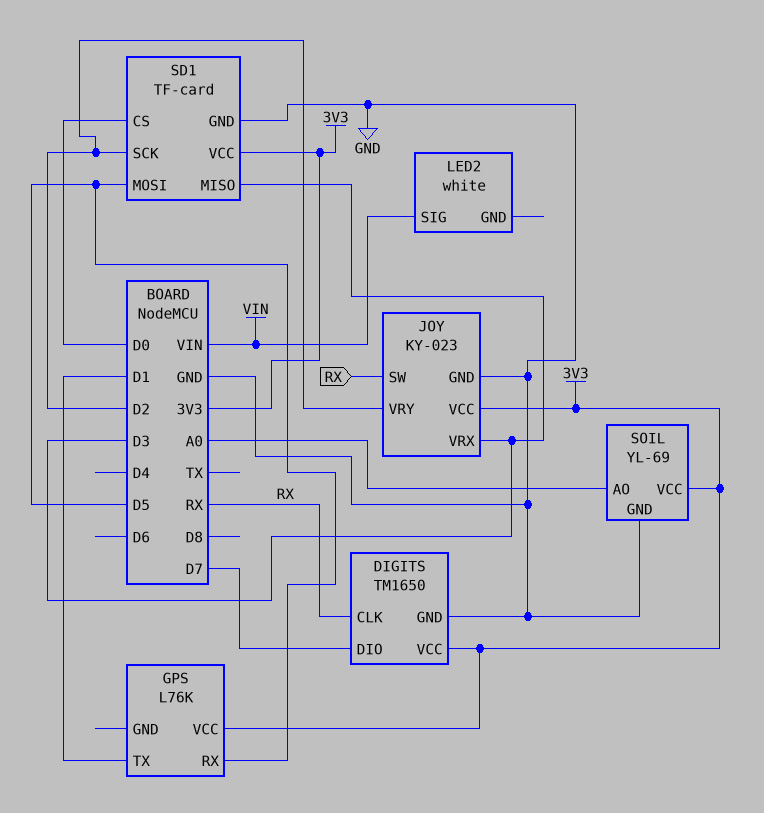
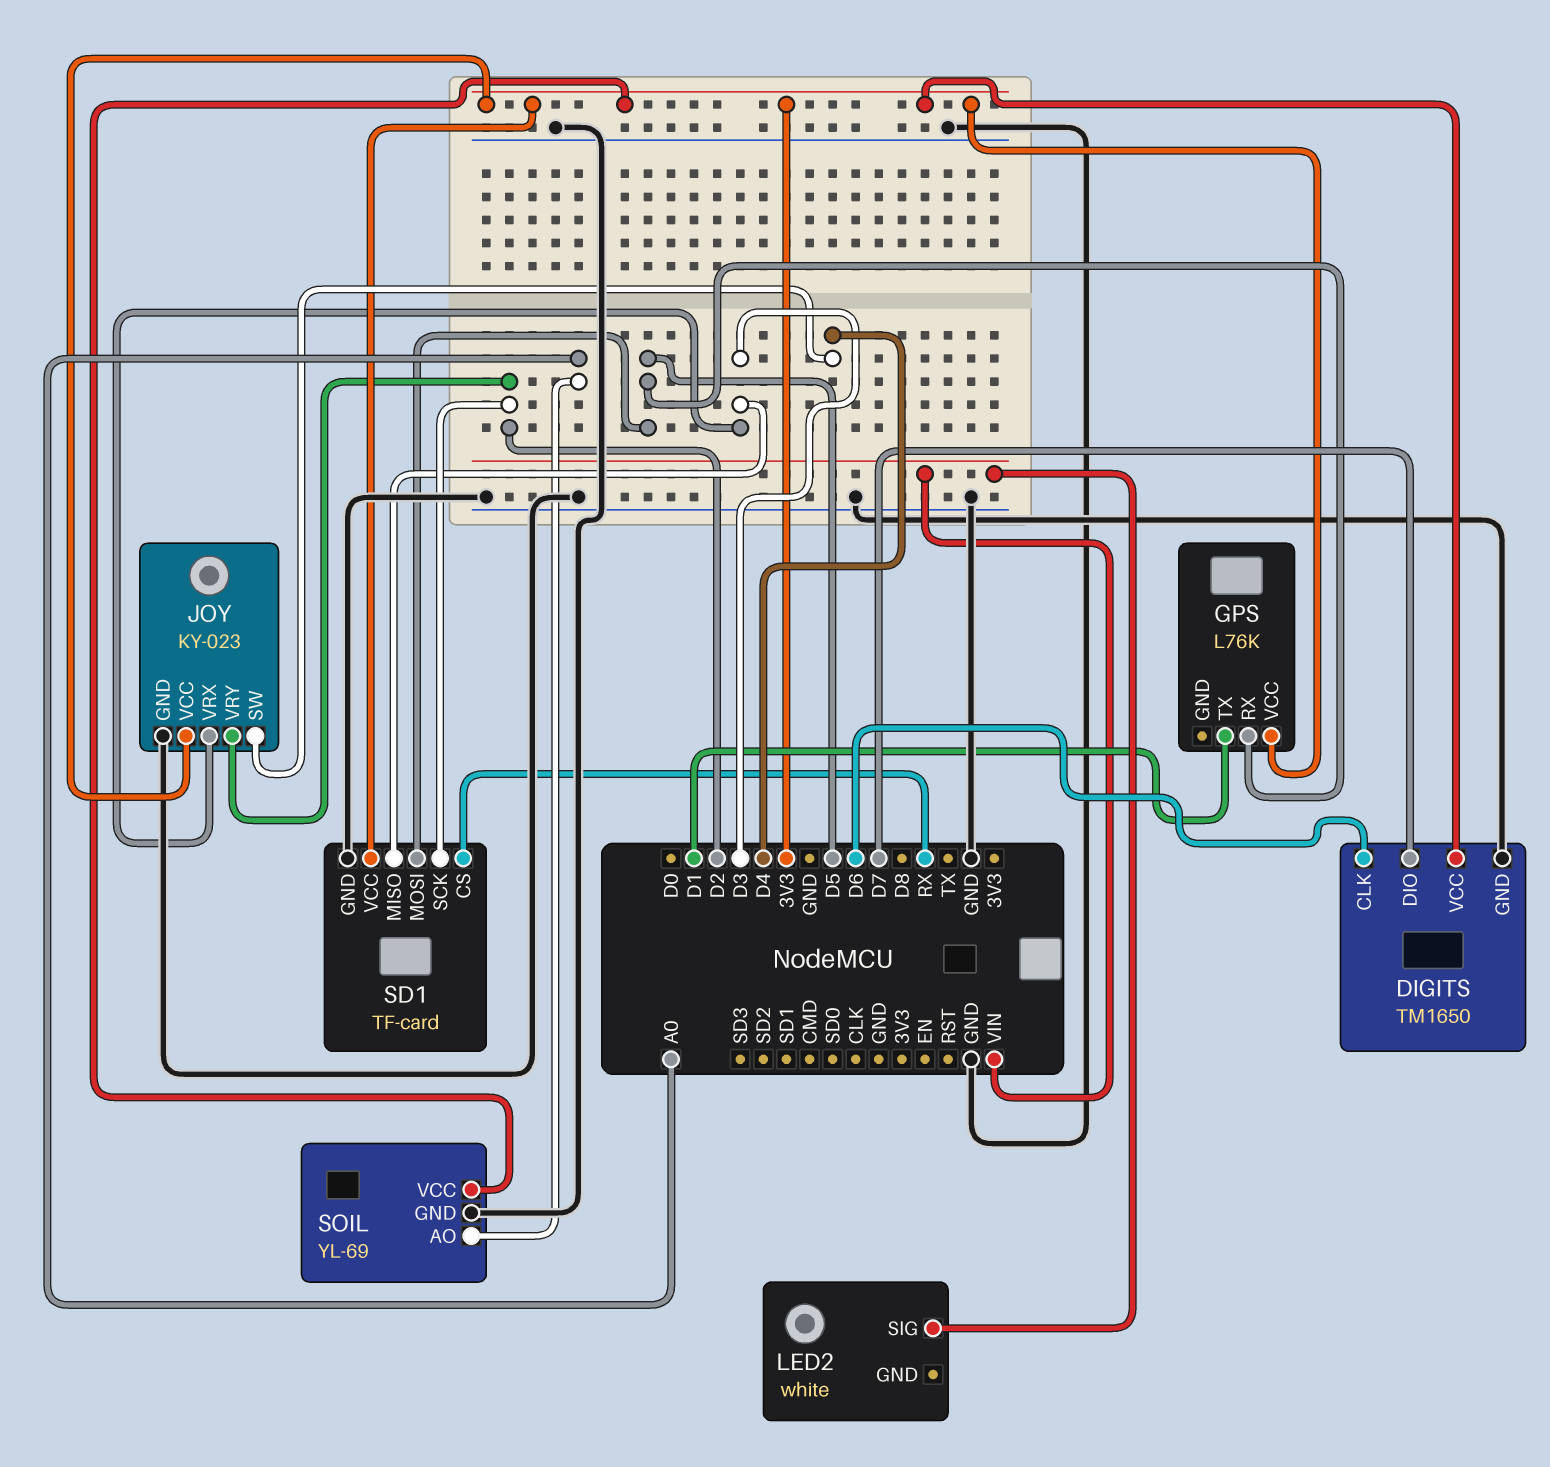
DIGITS pin CLK: RX -> D6
JOY pin SW: RX -> D4
SD1 pin CS: D0 -> RX

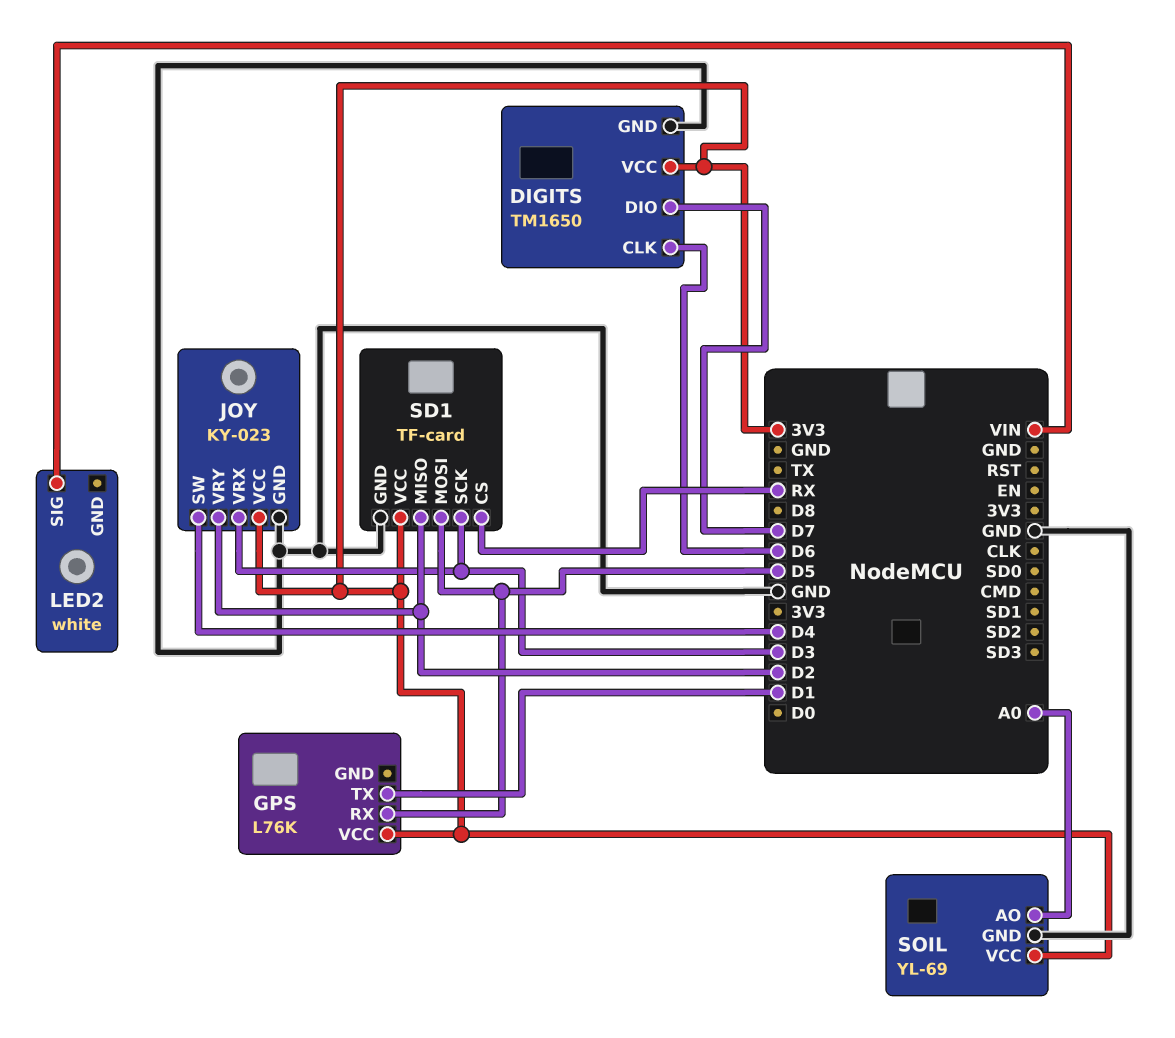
SD1 pin MISO: D3 -> D2
SD1 pin SCK: D2 -> D3

